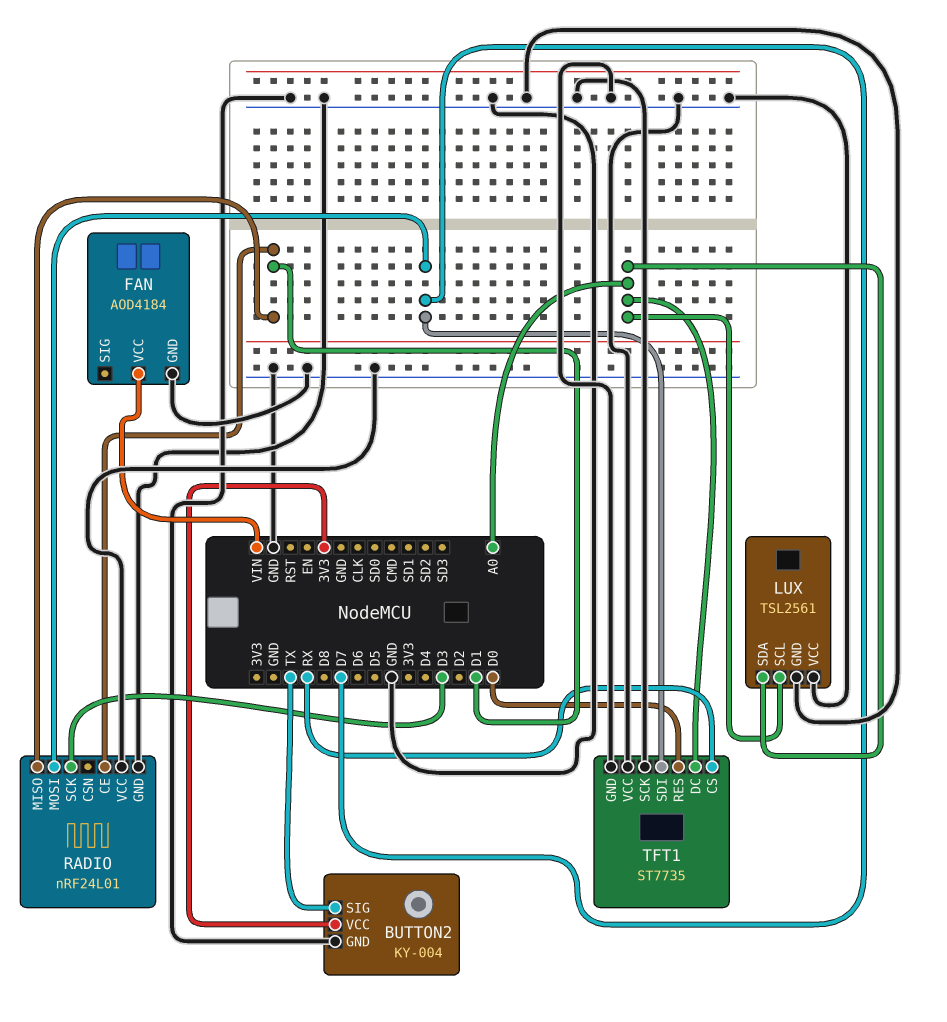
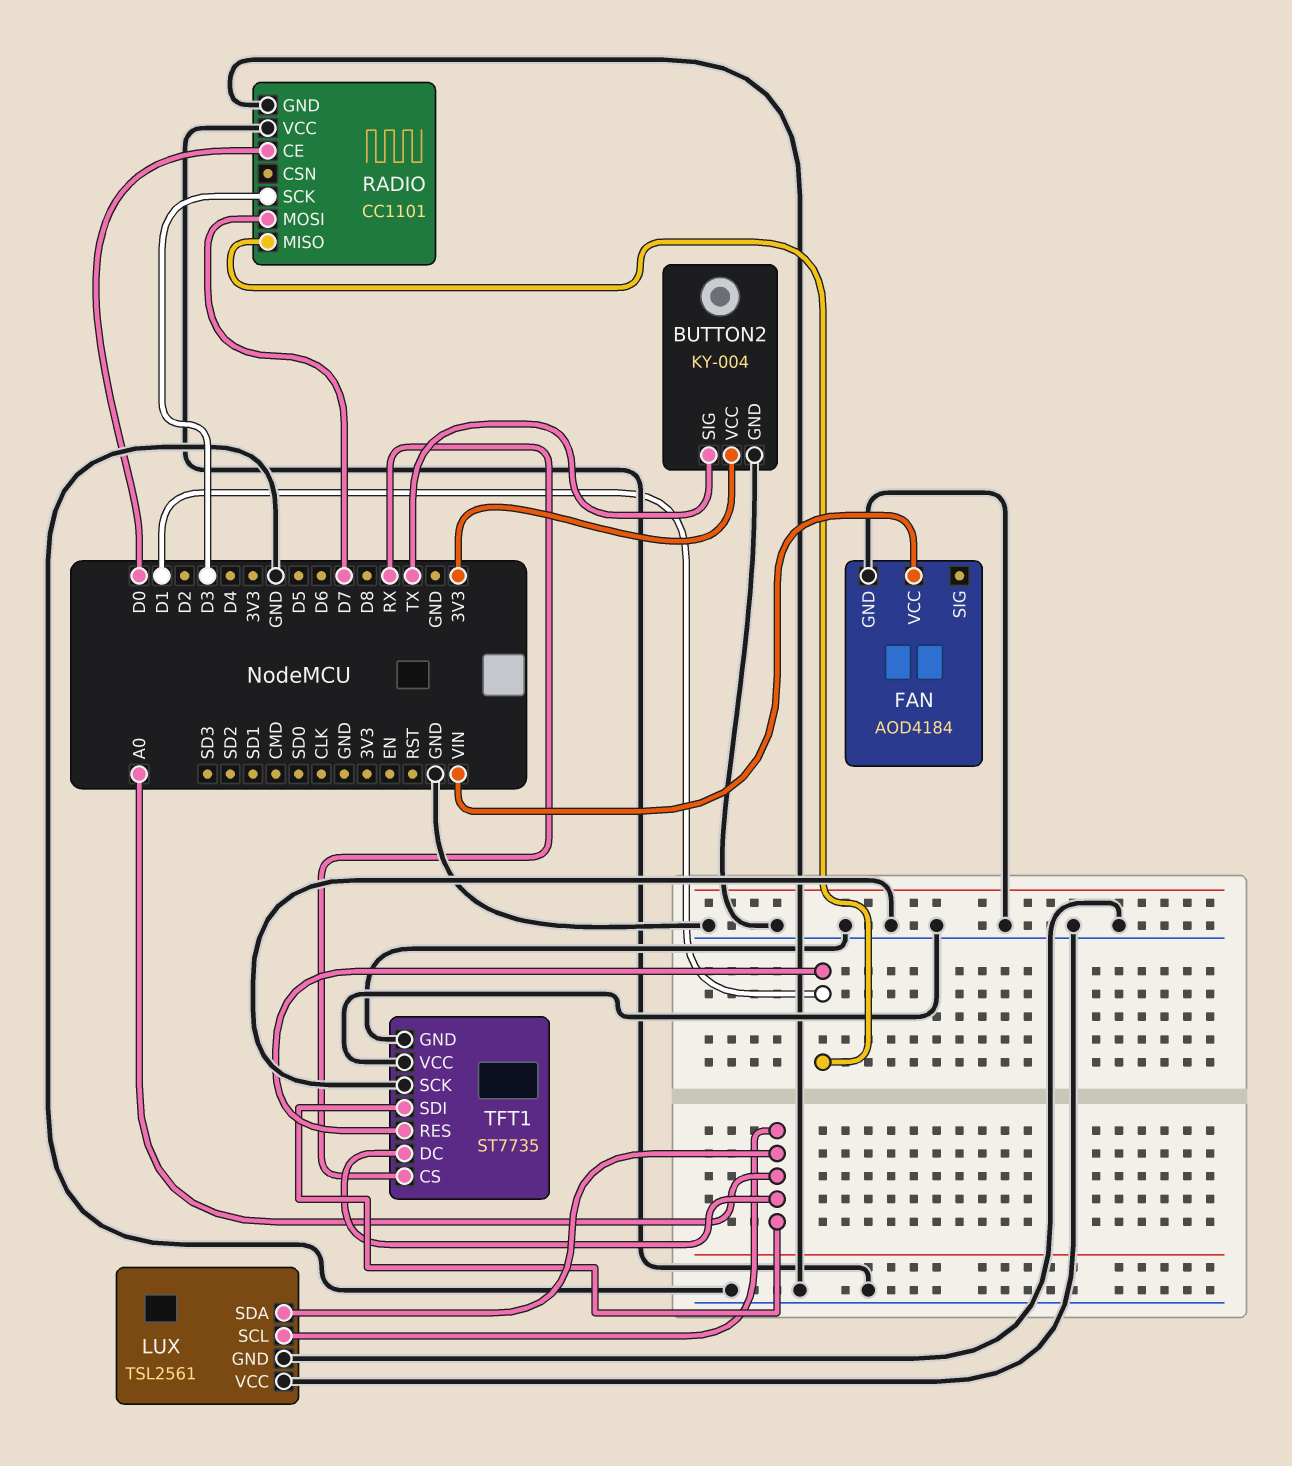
RADIO: nRF24L01 -> CC1101
RADIO pin CE: D1 -> D0
TFT1 pin RES: D0 -> D1
TFT1 pin SDI: D7 -> A0

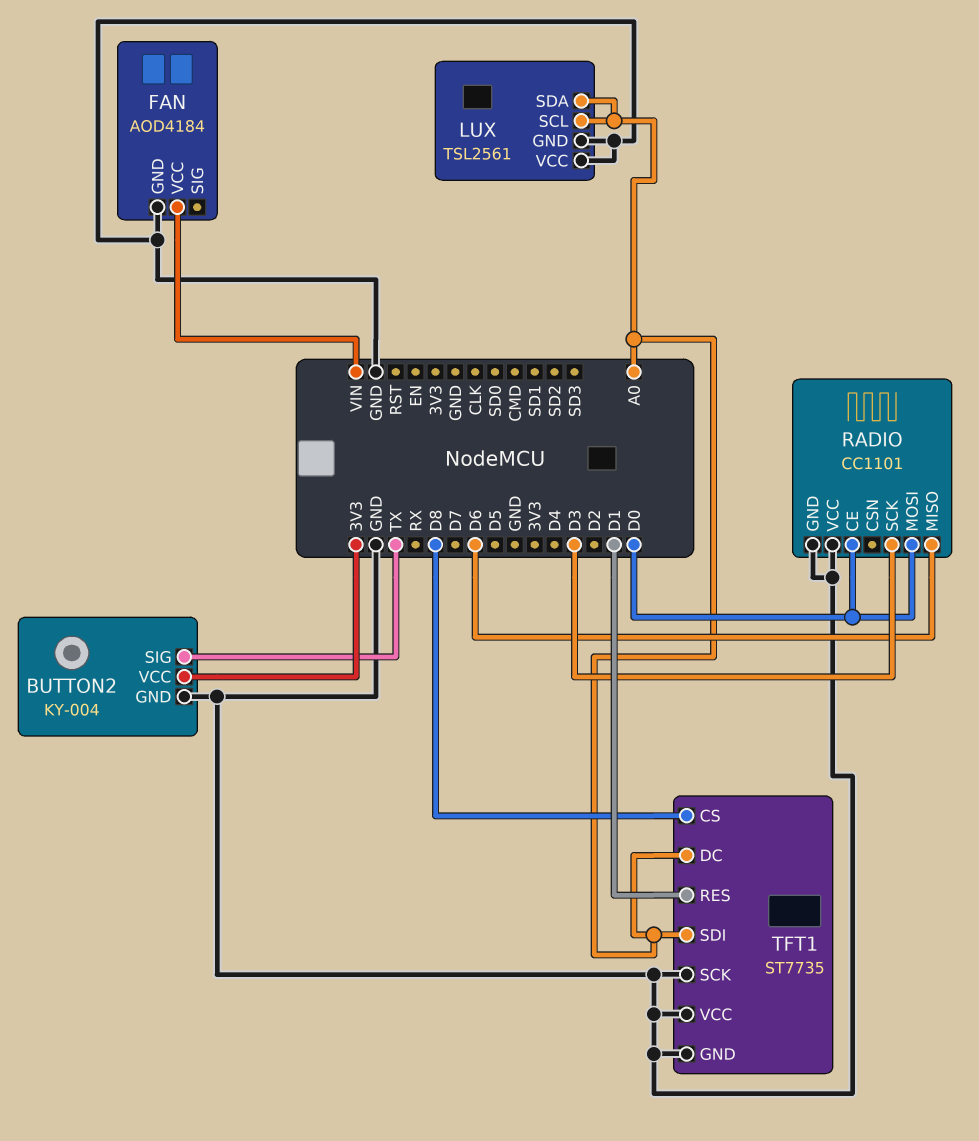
RADIO pin MISO: D1 -> D6
RADIO pin MOSI: D7 -> D0
TFT1 pin CS: RX -> D8

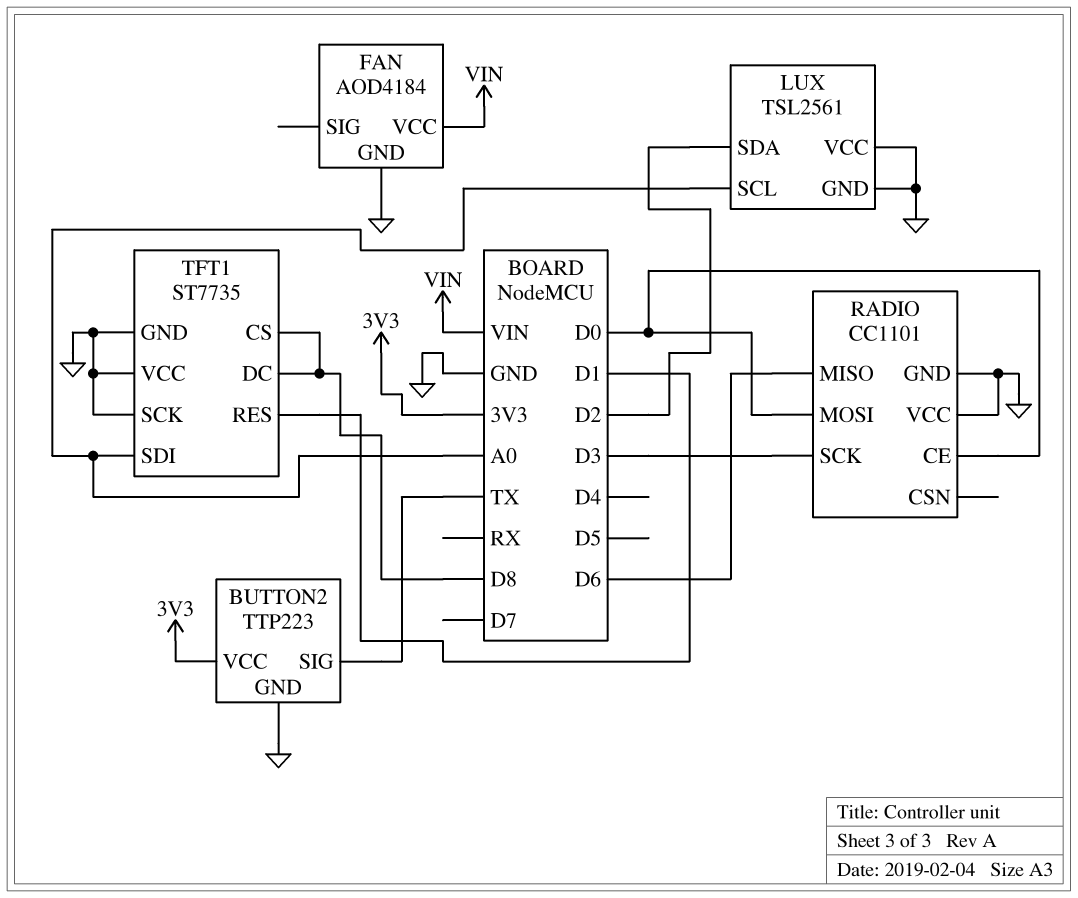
BUTTON2: KY-004 -> TTP223
LUX pin SDA: A0 -> D2
TFT1 pin DC: A0 -> D8

